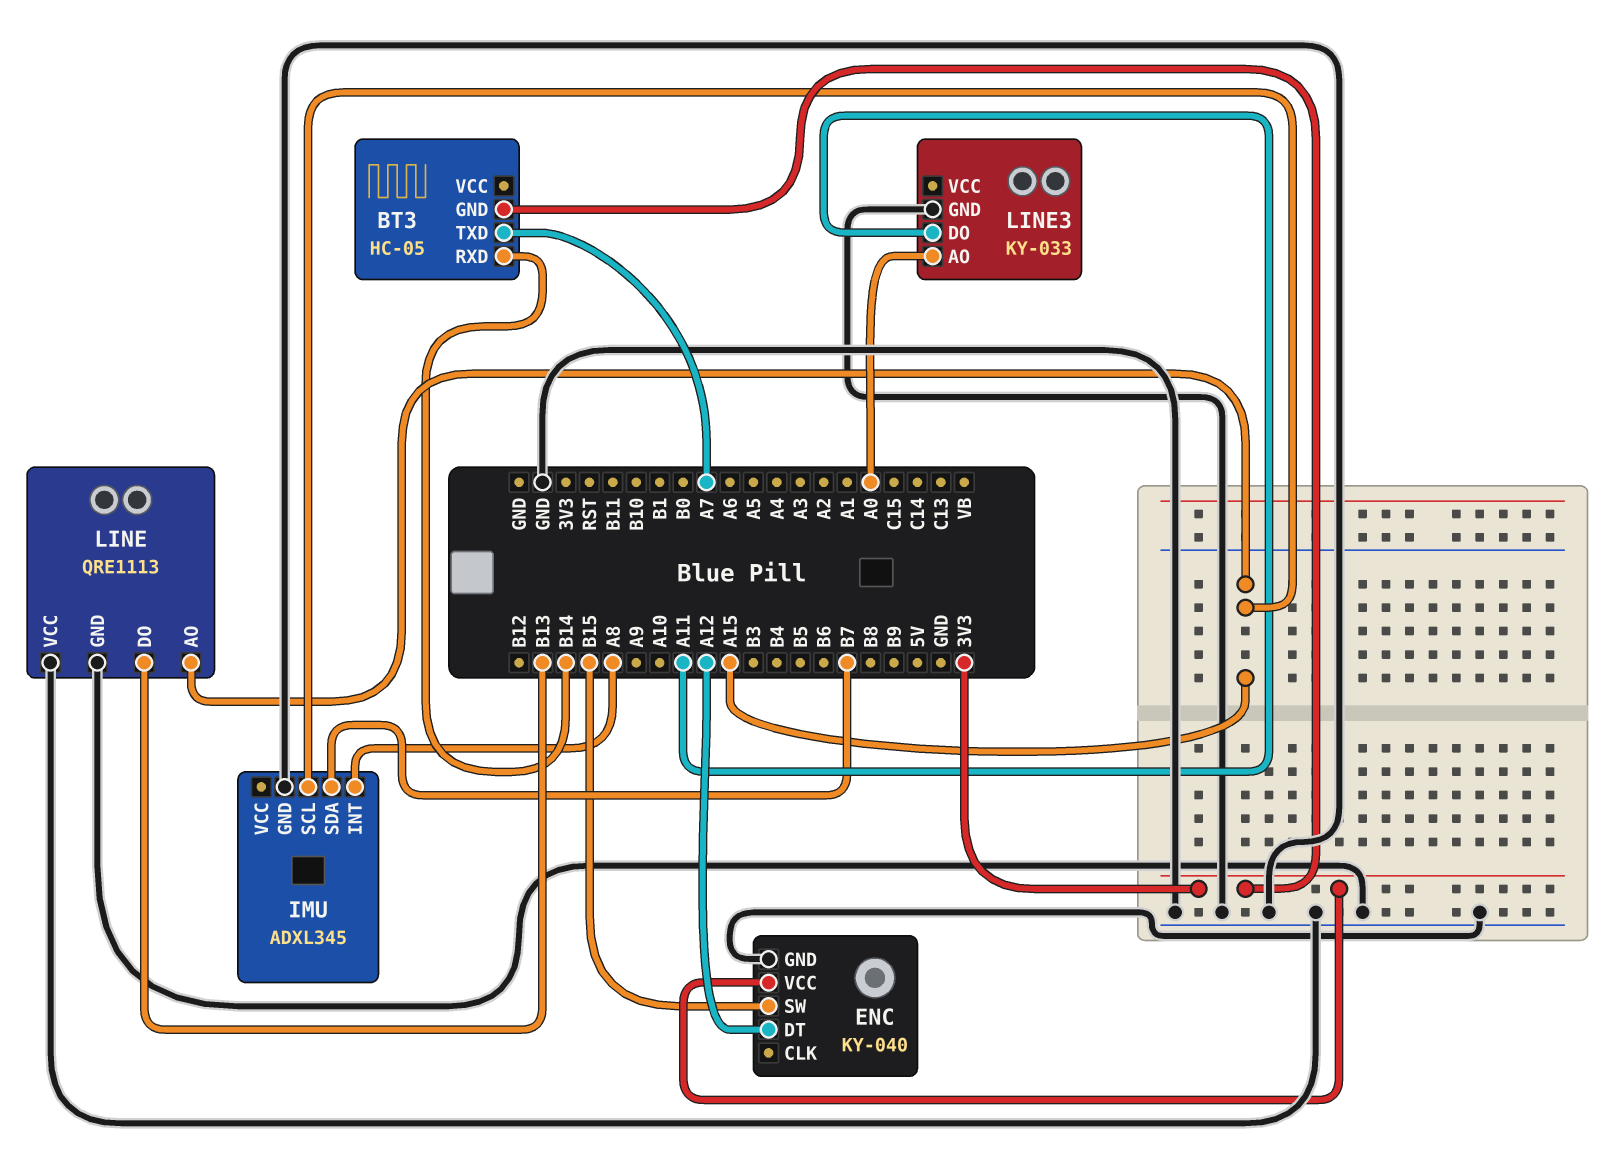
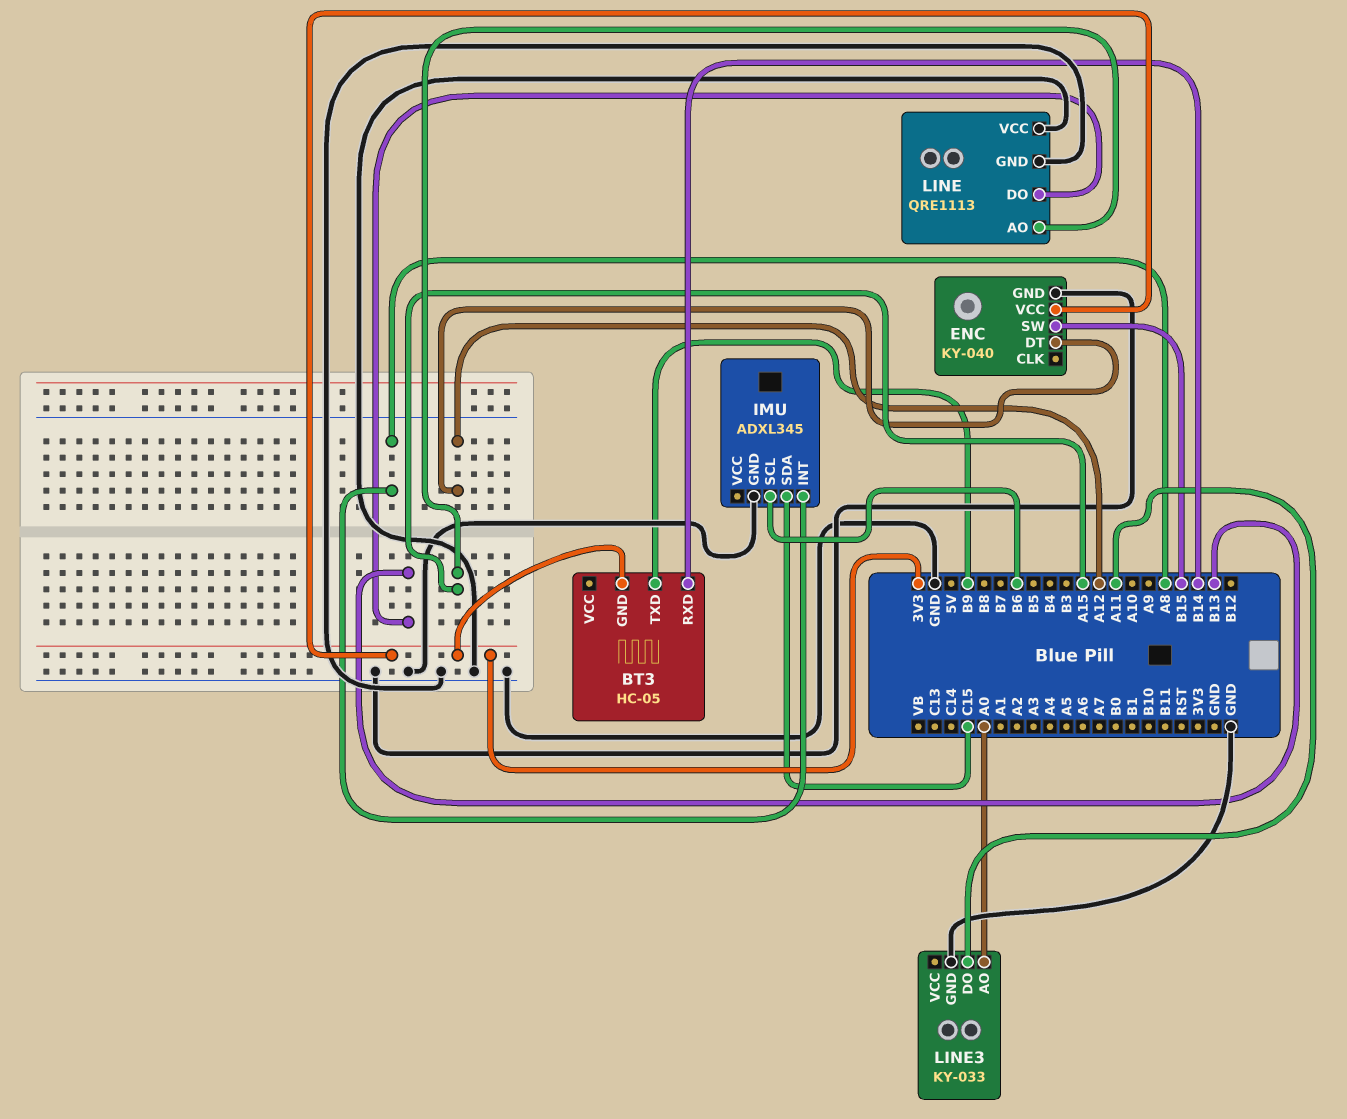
BT3 pin TXD: A7 -> B9
IMU pin SCL: A15 -> B6
IMU pin SDA: B7 -> C15

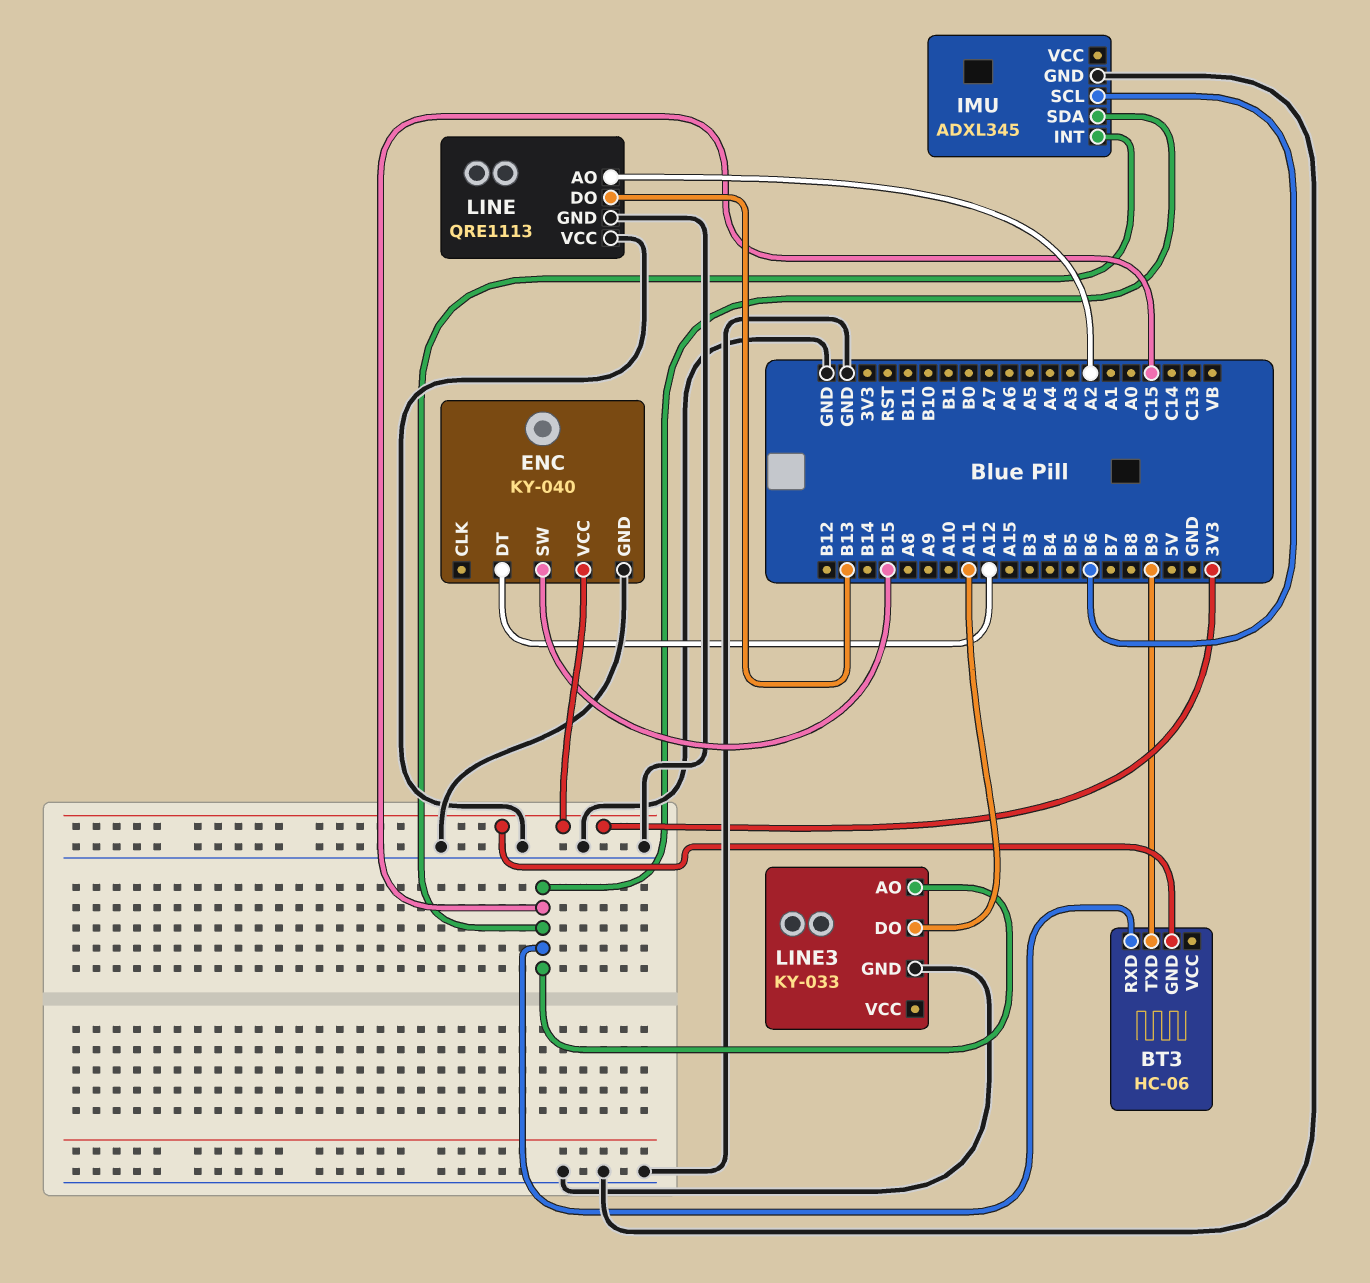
BT3: HC-05 -> HC-06
BT3 pin RXD: B14 -> C15
IMU pin INT: A8 -> C15
LINE pin AO: A15 -> A2
LINE3 pin AO: A0 -> C15

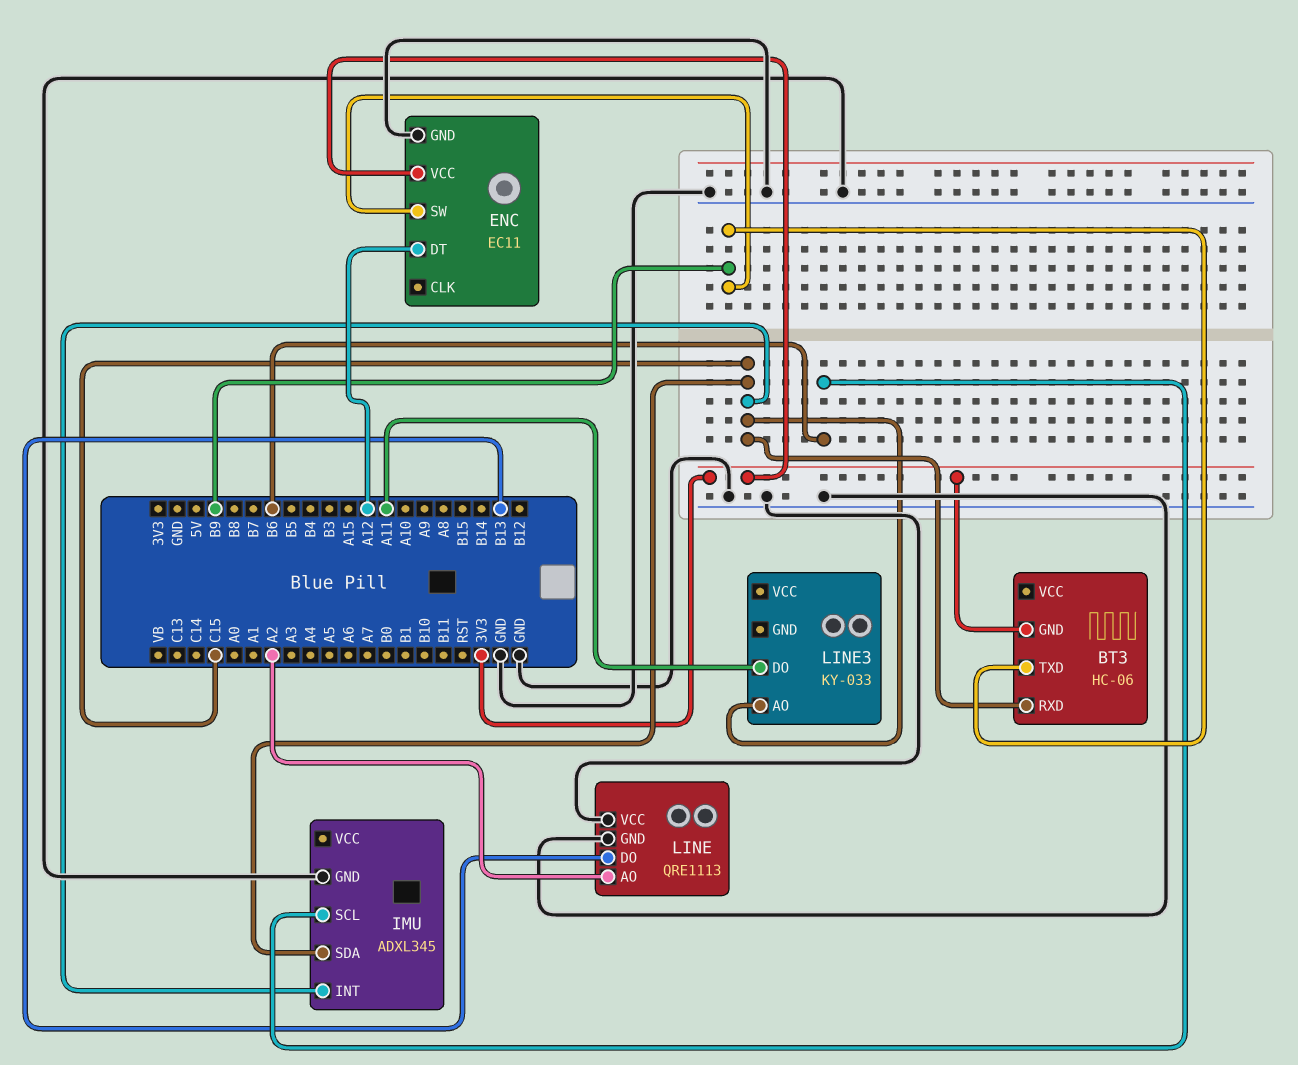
ENC: KY-040 -> EC11
ENC pin SW: B15 -> B9
LINE3 pin GND: GND -> none

